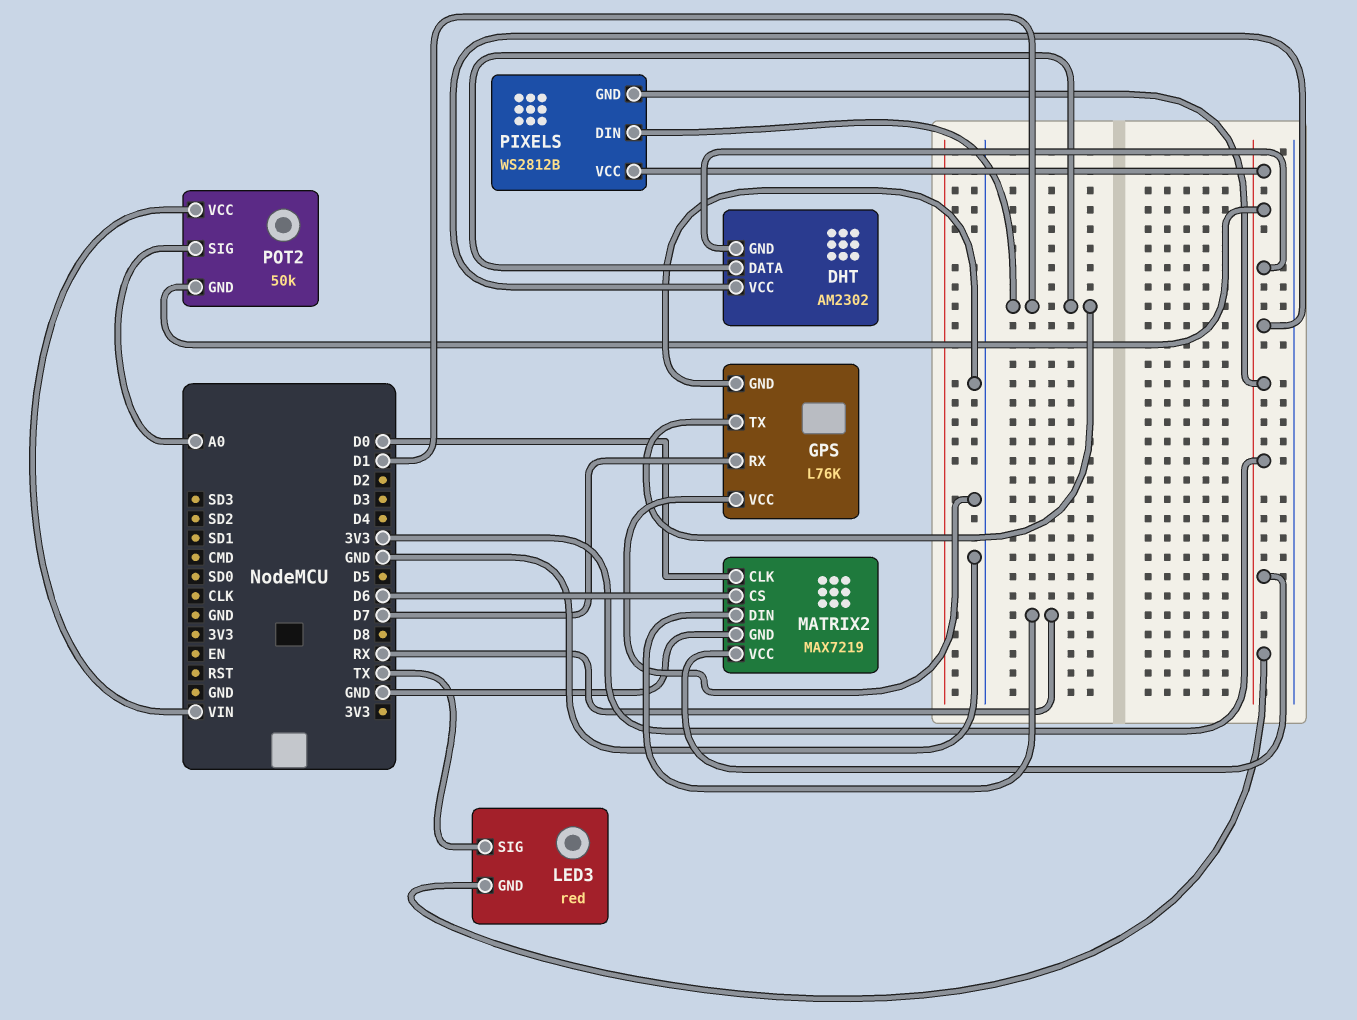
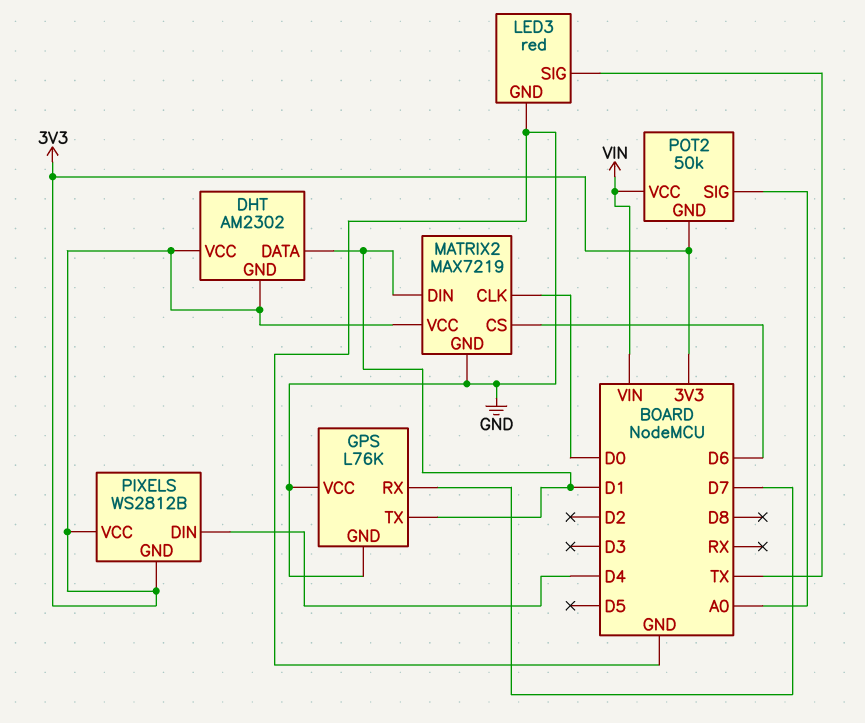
LED3 pin GND: 3V3 -> GND
MATRIX2 pin DIN: RX -> D1
PIXELS pin DIN: D1 -> D4

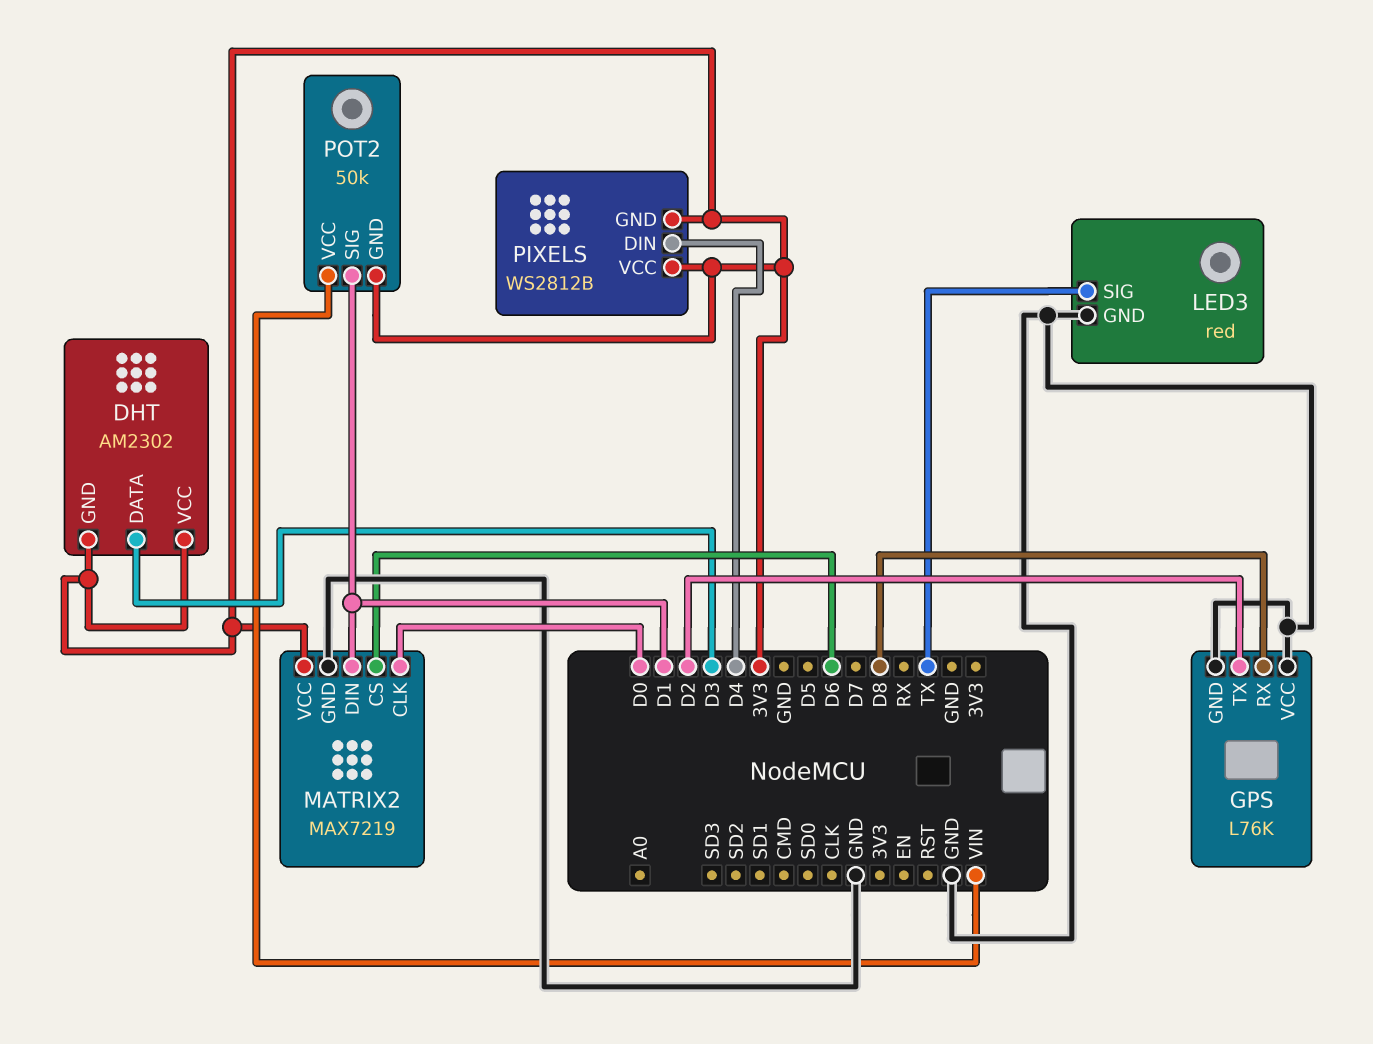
DHT pin DATA: D1 -> D3
GPS pin RX: D7 -> D8
GPS pin TX: D1 -> D2
POT2 pin SIG: A0 -> D1

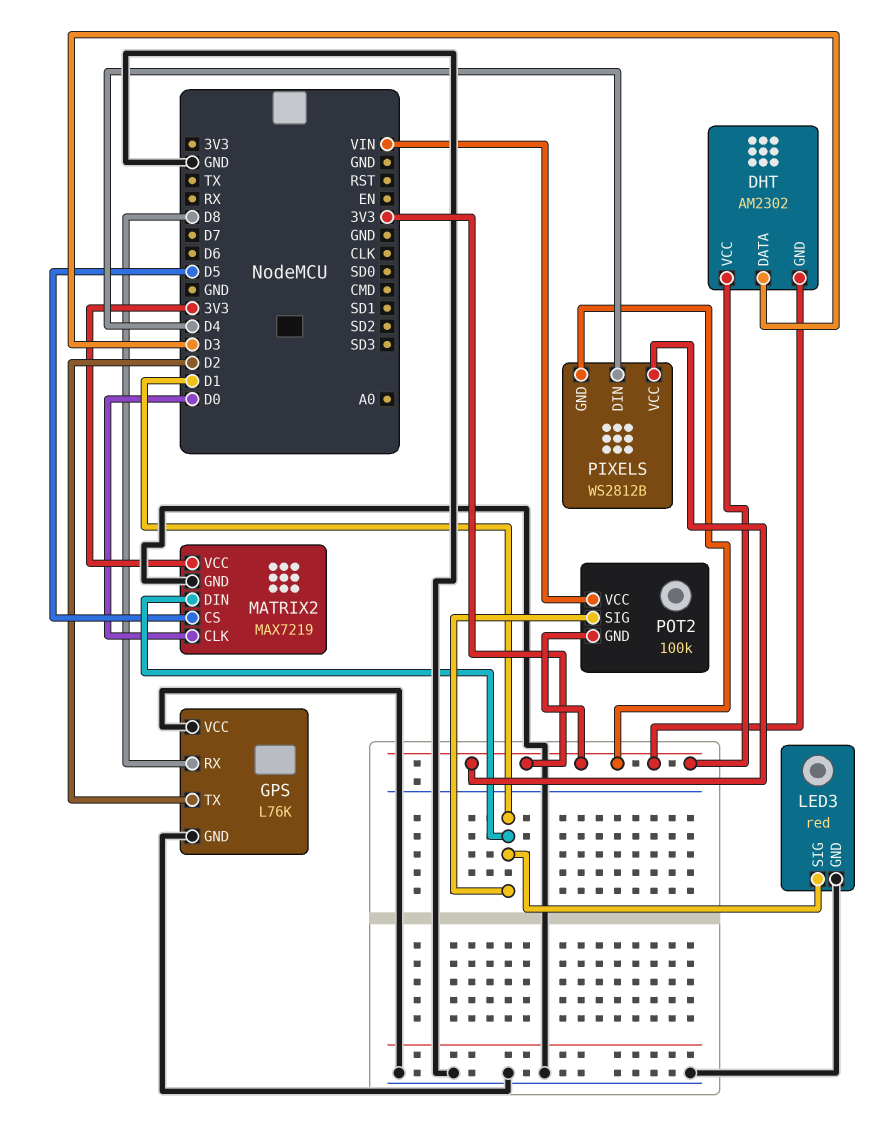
LED3 pin SIG: TX -> D1
MATRIX2 pin CS: D6 -> D5
POT2: 50k -> 100k

